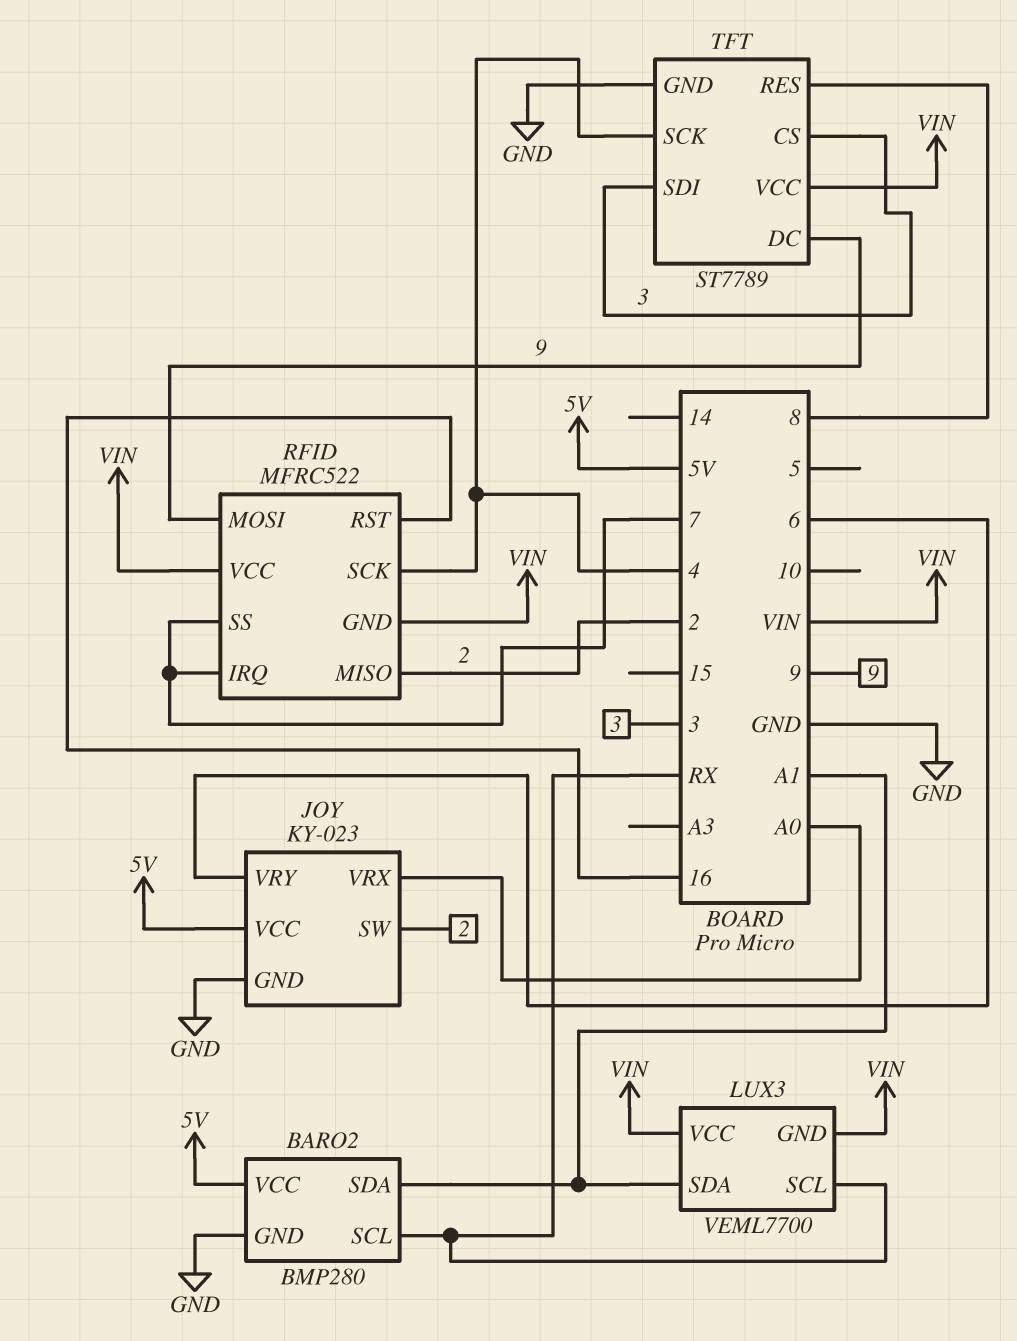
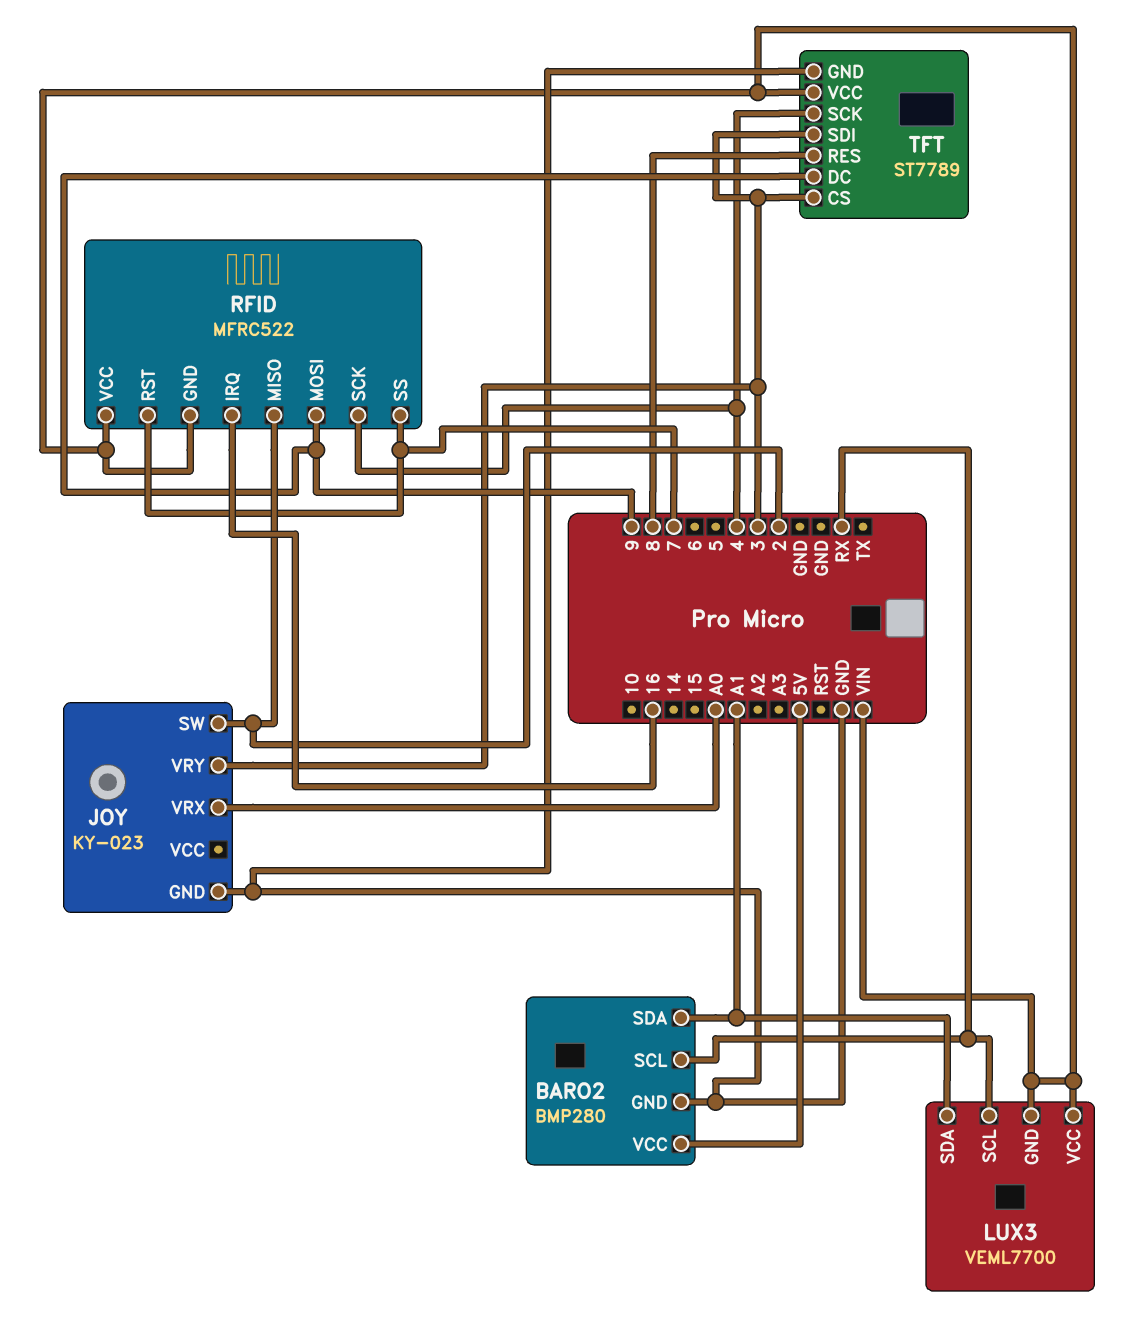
JOY pin VCC: 5V -> none
JOY pin VRY: 6 -> 3
RFID pin IRQ: 7 -> 16
RFID pin RST: 16 -> 7

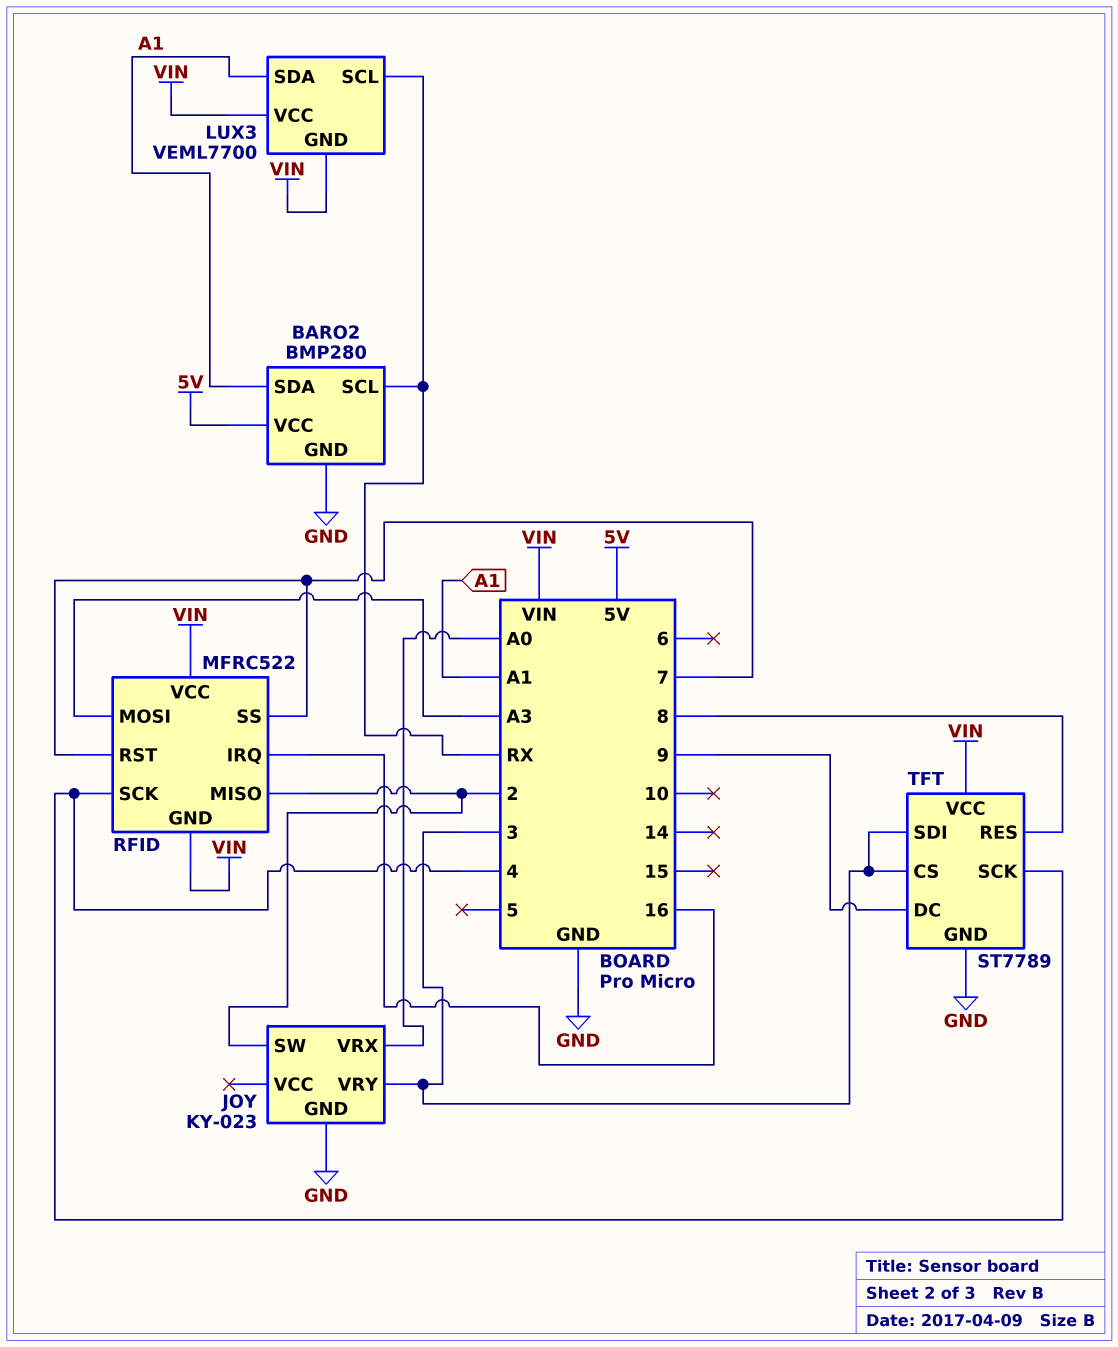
RFID pin MOSI: 9 -> A3

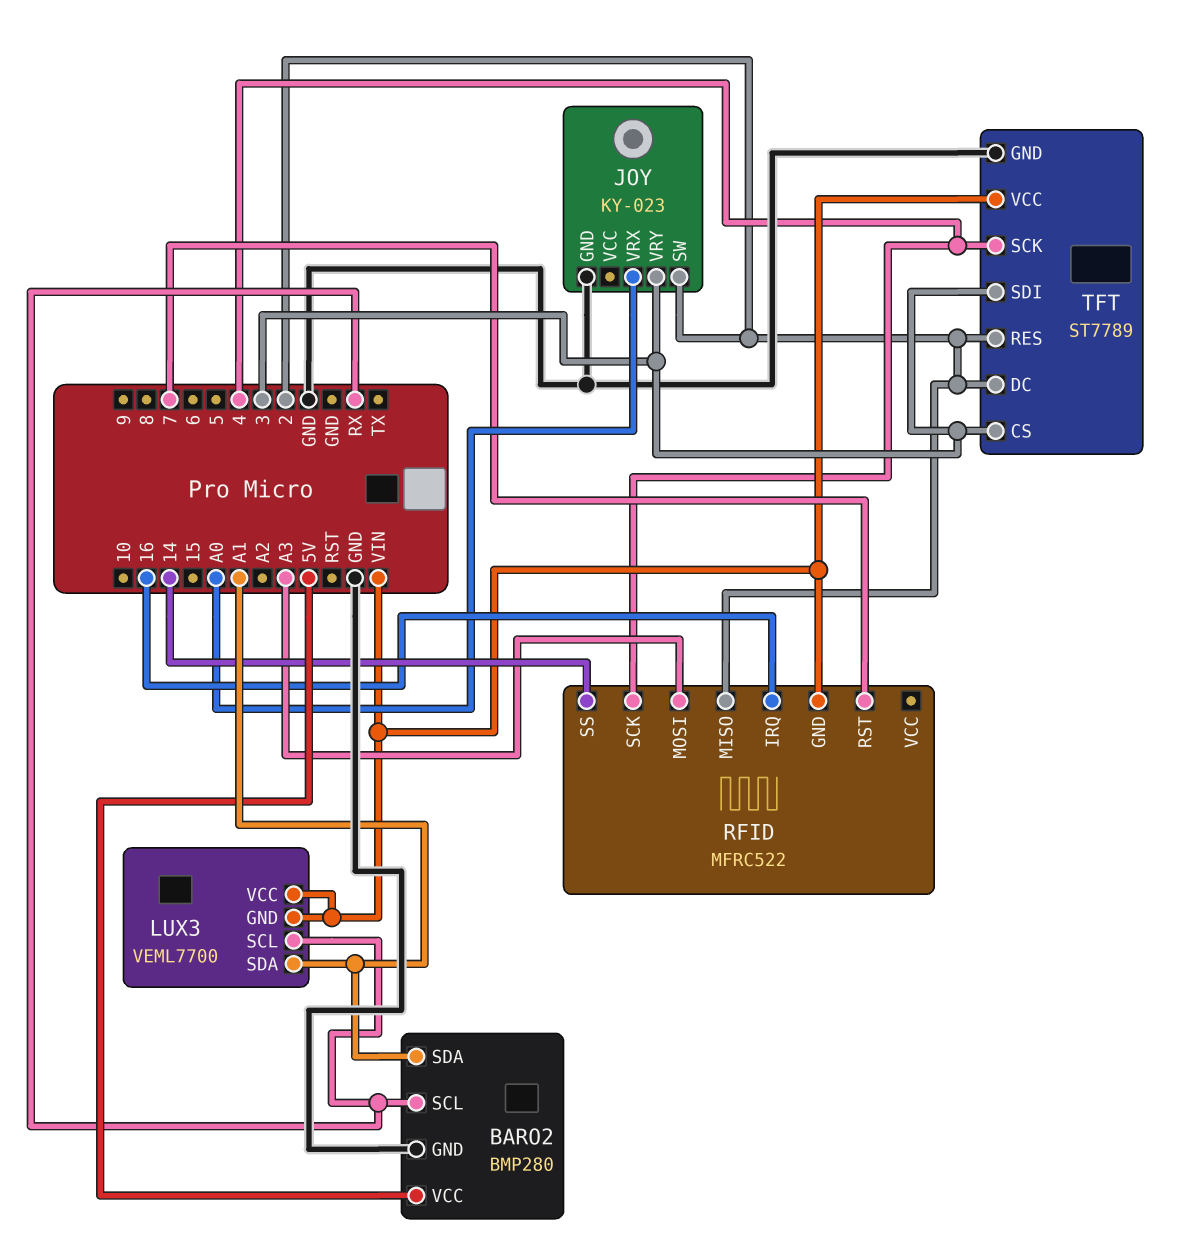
RFID pin SS: 7 -> 14
RFID pin VCC: VIN -> none
TFT pin DC: 9 -> 2
TFT pin RES: 8 -> 2

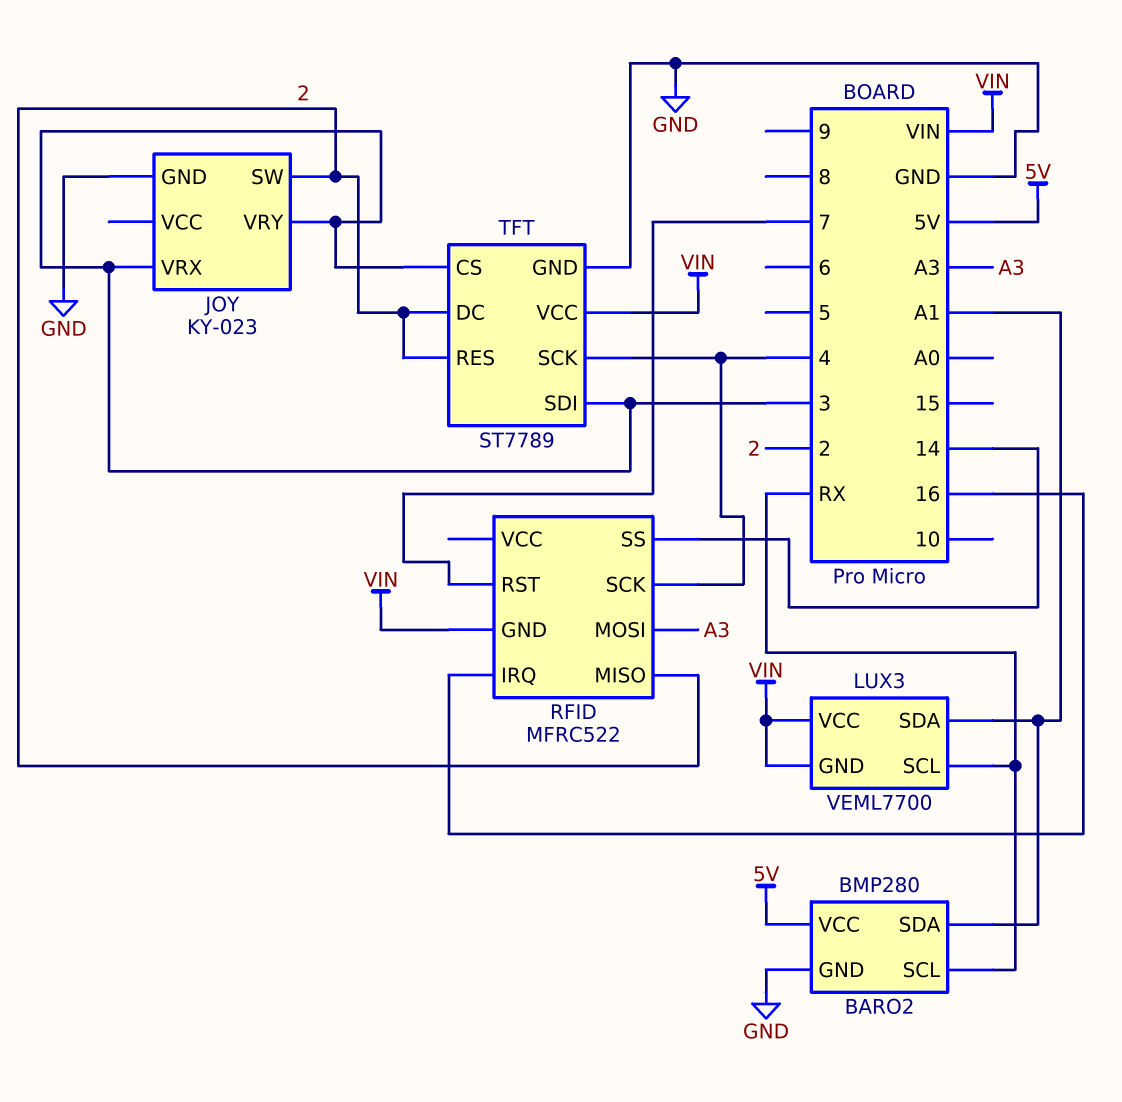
JOY pin VRX: A0 -> 3

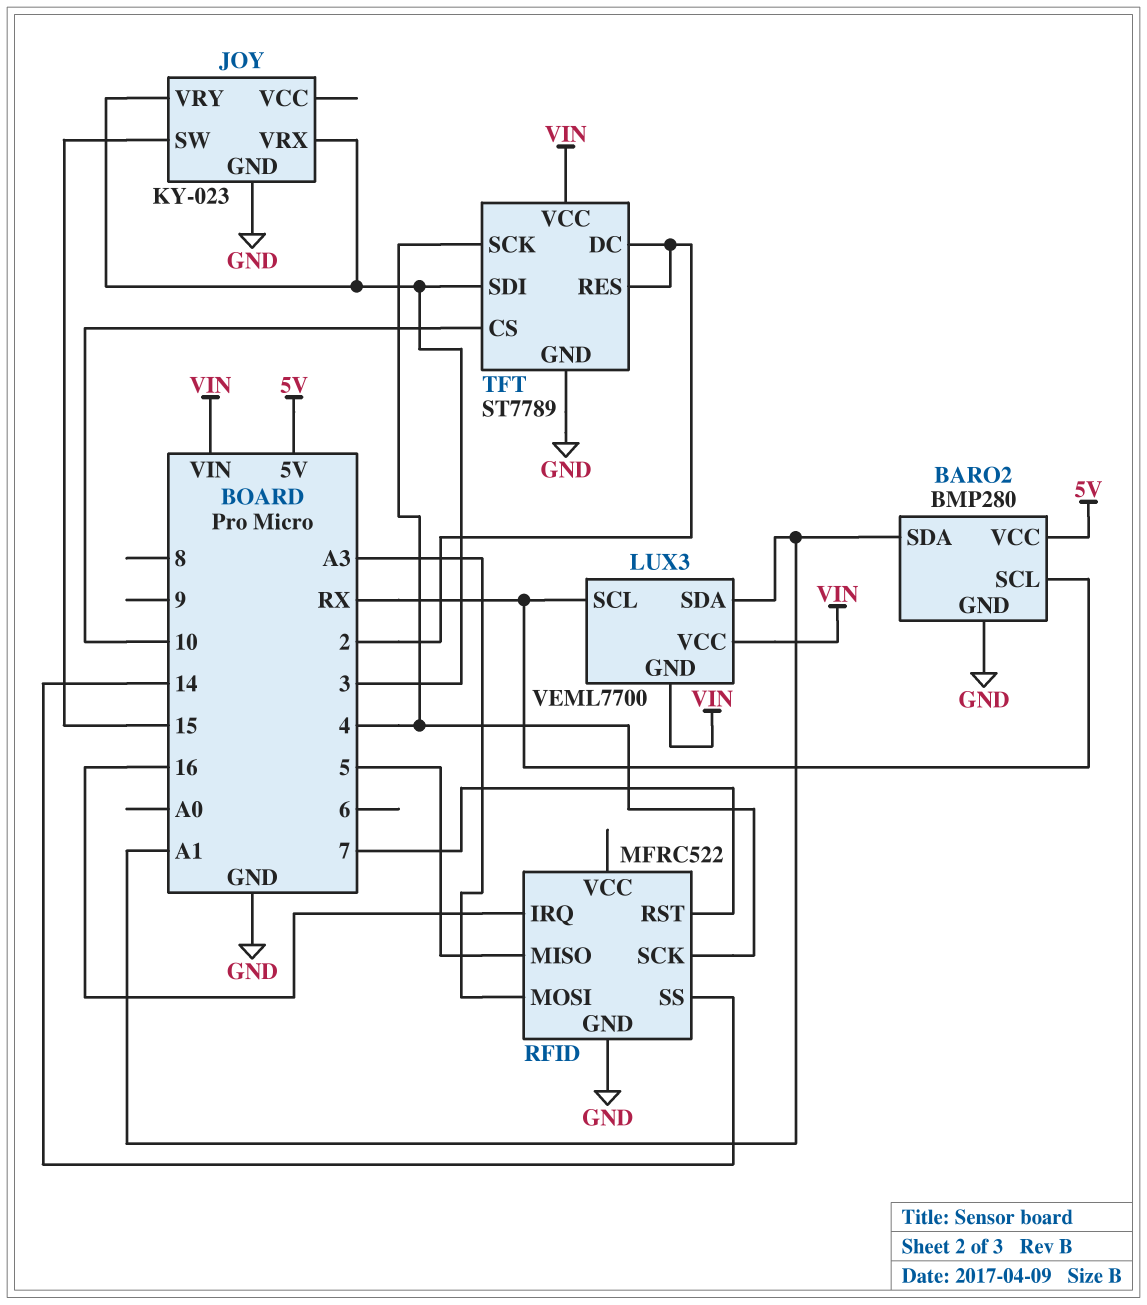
JOY pin SW: 2 -> 15
RFID pin GND: VIN -> GND
RFID pin MISO: 2 -> 5
TFT pin CS: 3 -> 10

